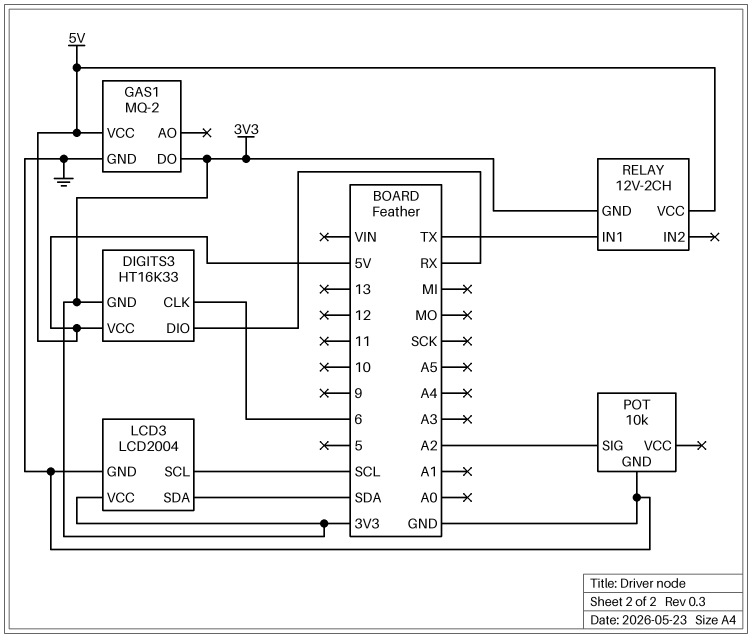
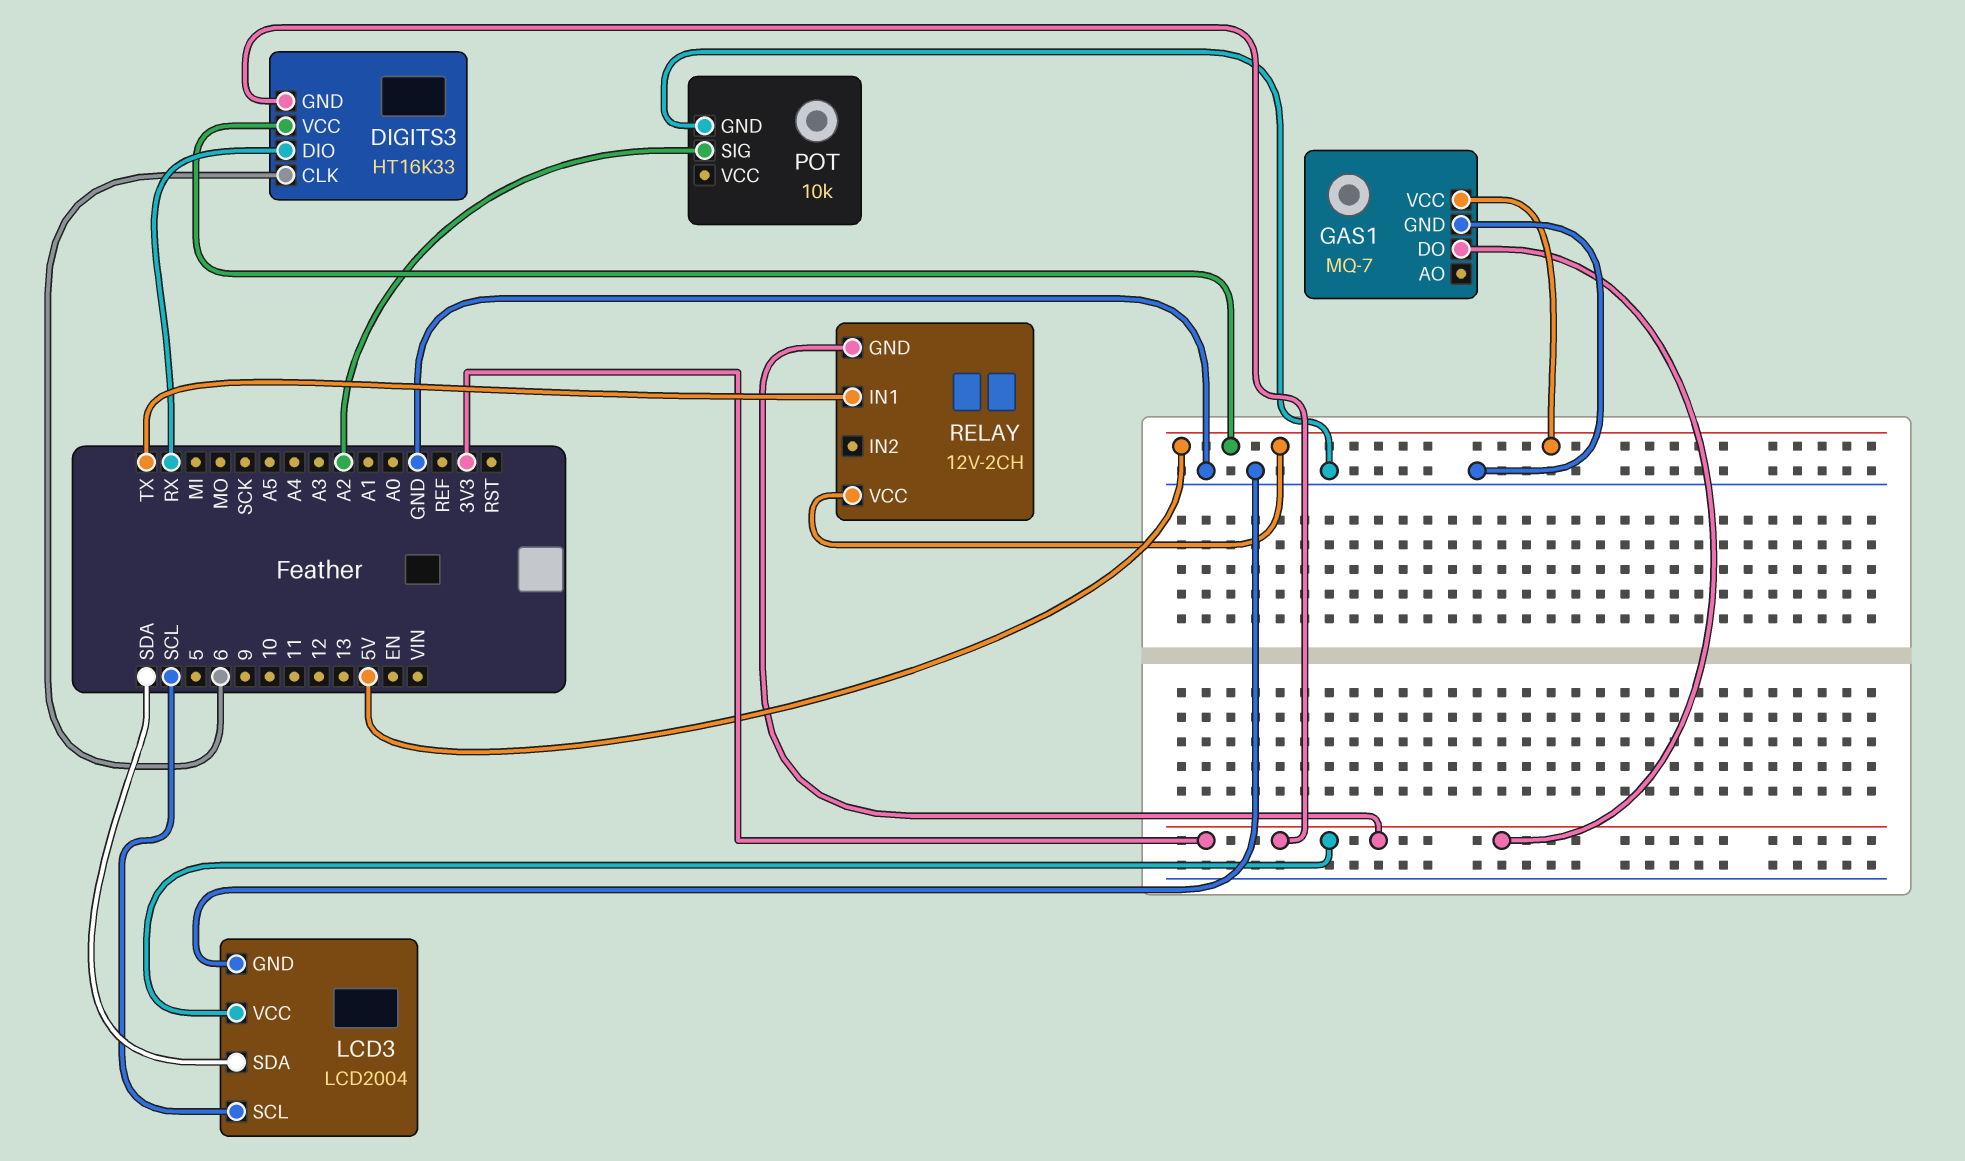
GAS1: MQ-2 -> MQ-7

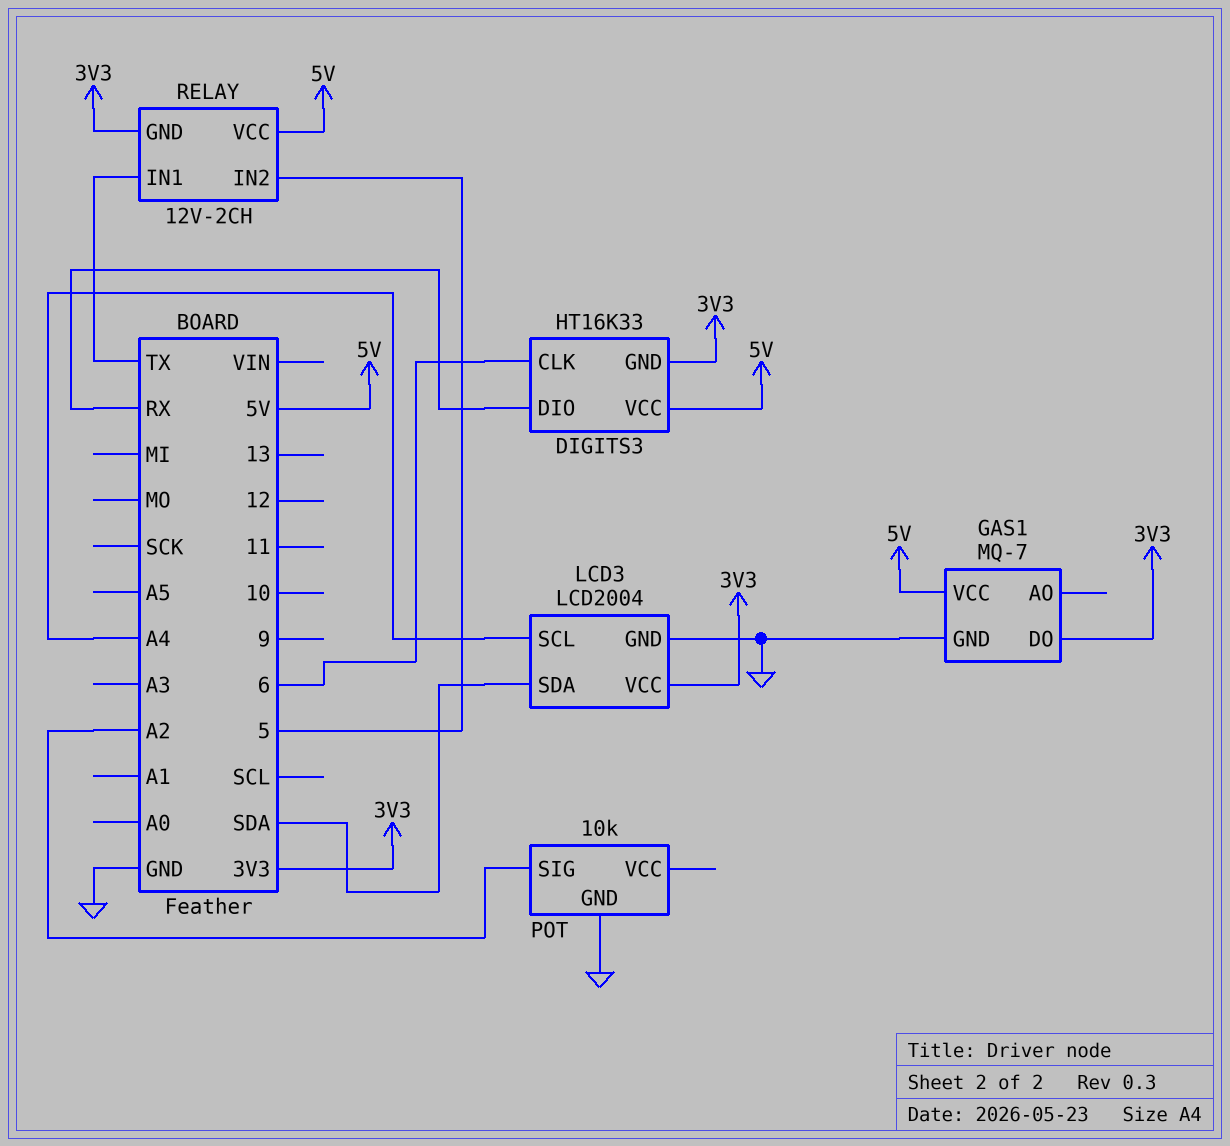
LCD3 pin SCL: SCL -> A4
RELAY pin IN2: none -> 5

